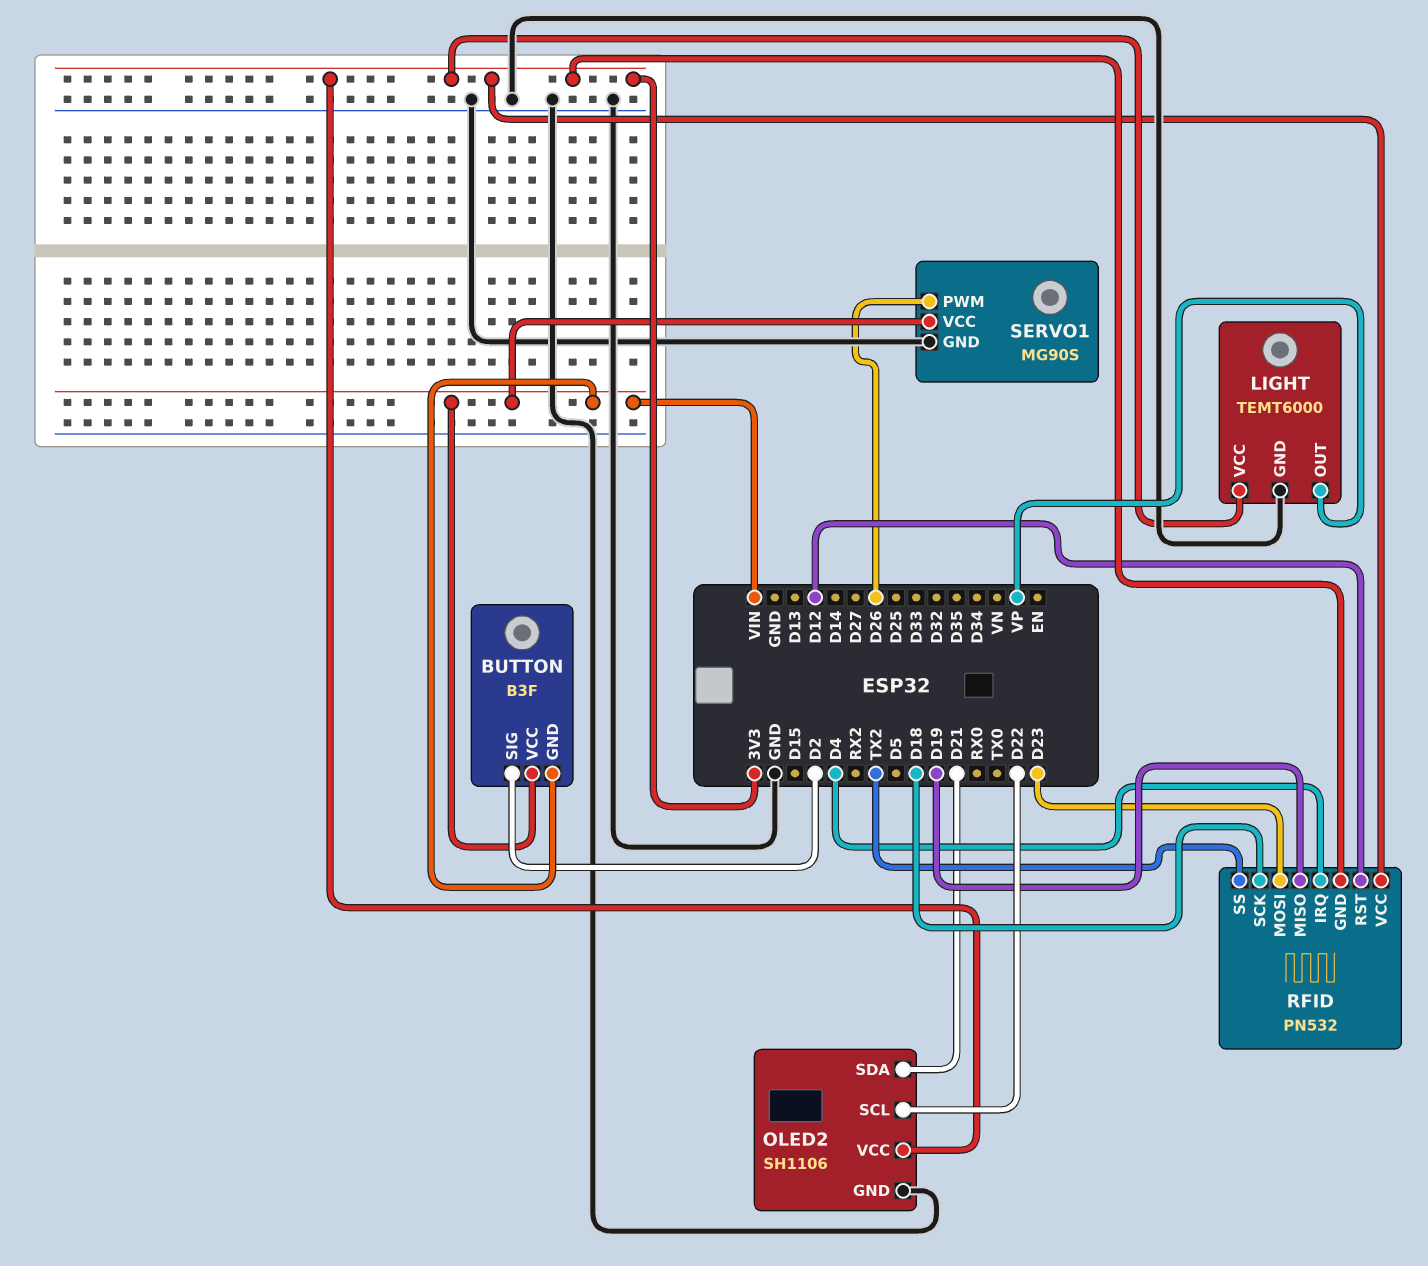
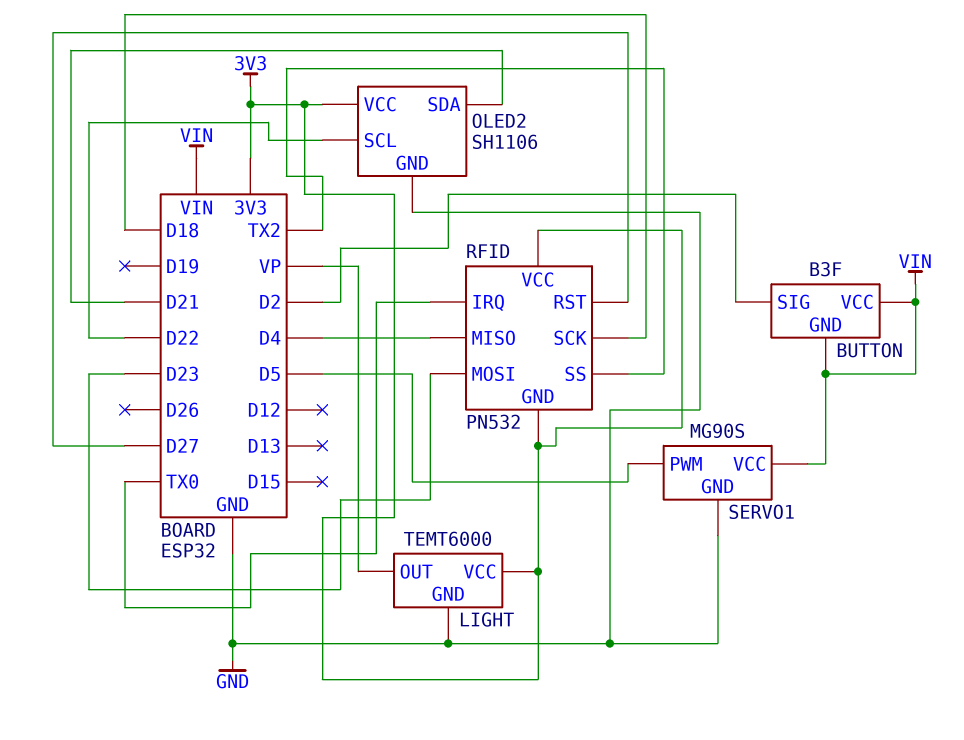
RFID pin IRQ: D4 -> TX0
RFID pin MISO: D19 -> D4
RFID pin RST: D12 -> D27
SERVO1 pin PWM: D26 -> D5

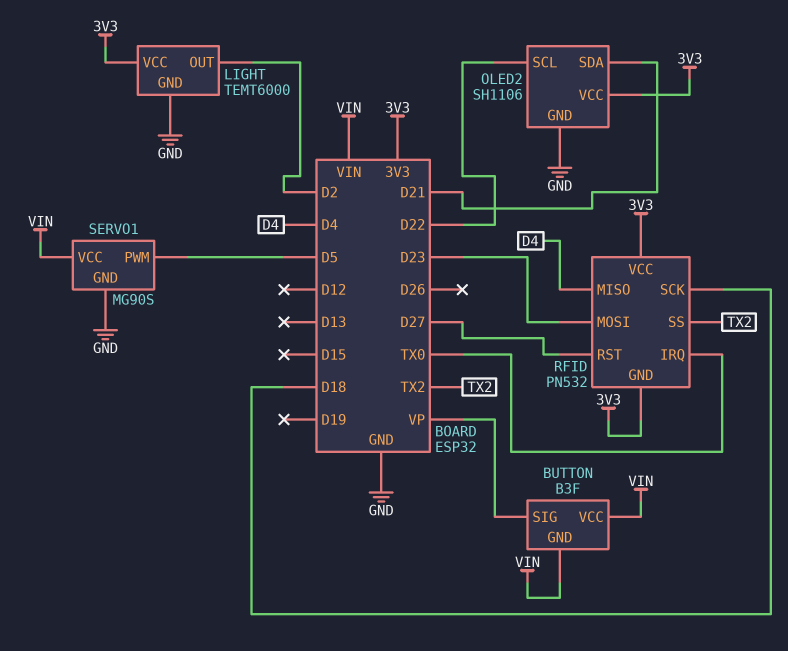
BUTTON pin SIG: D2 -> VP
LIGHT pin OUT: VP -> D2

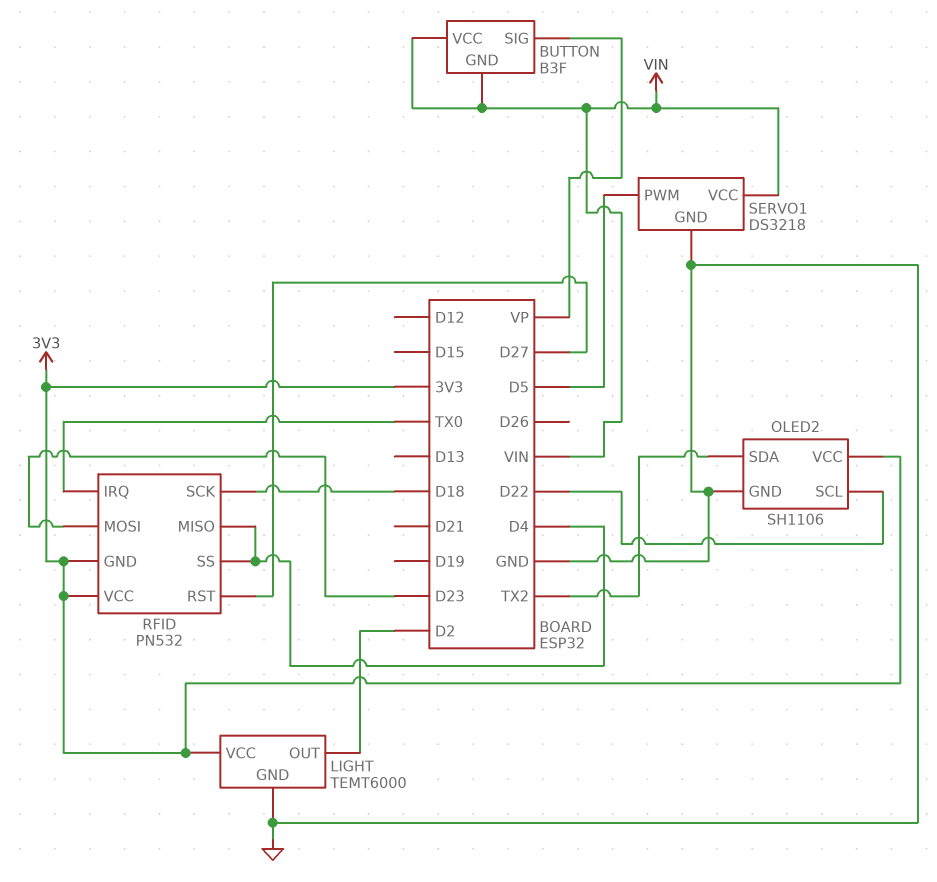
OLED2 pin SDA: D21 -> TX2
RFID pin SS: TX2 -> D4
SERVO1: MG90S -> DS3218

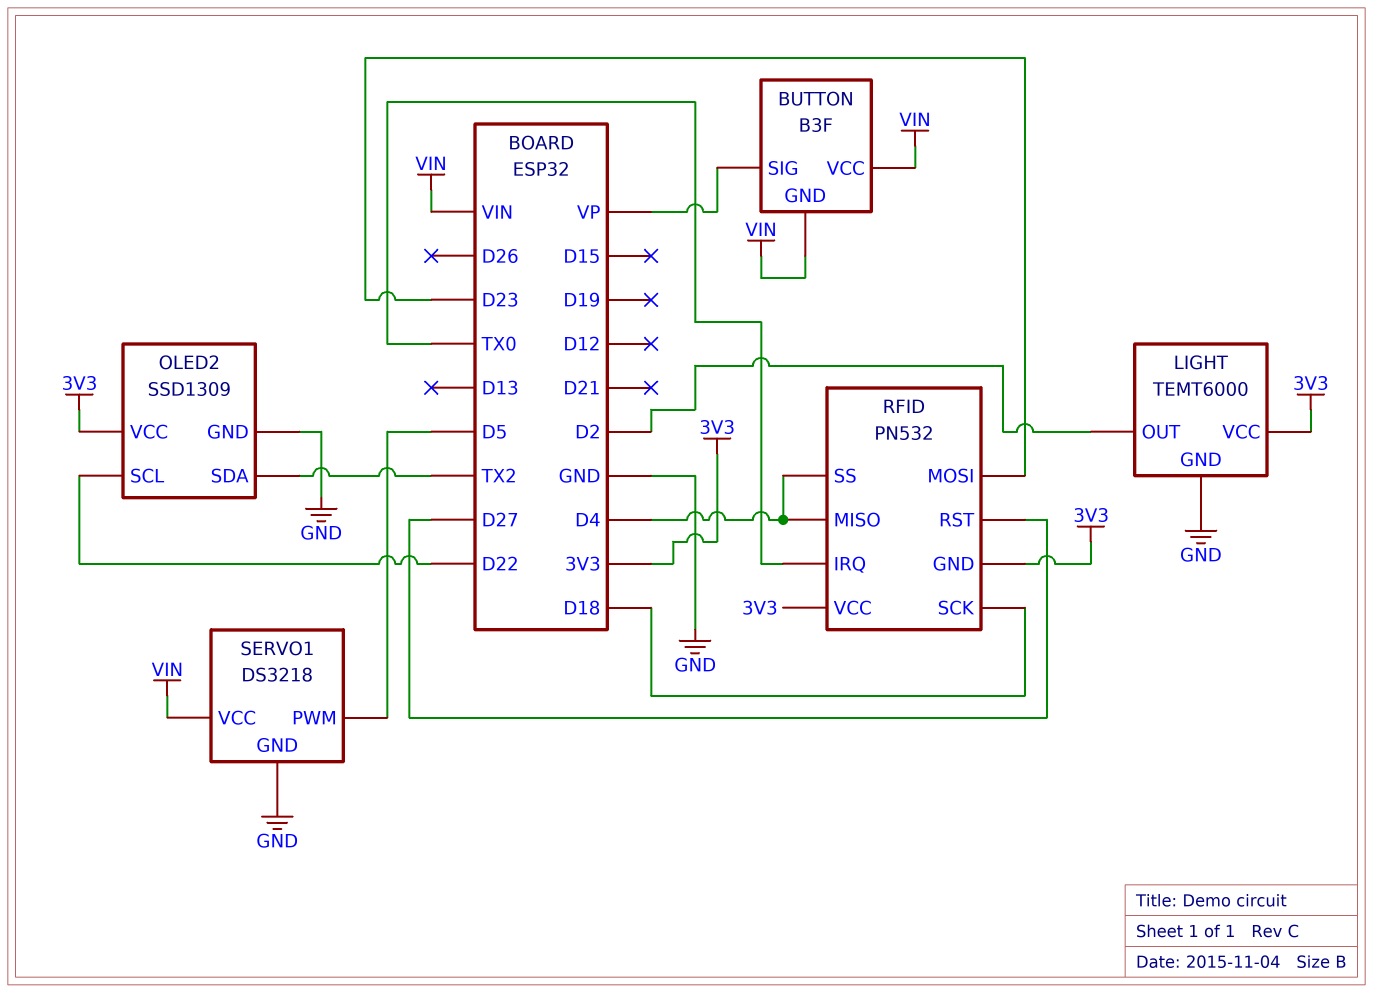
OLED2: SH1106 -> SSD1309

